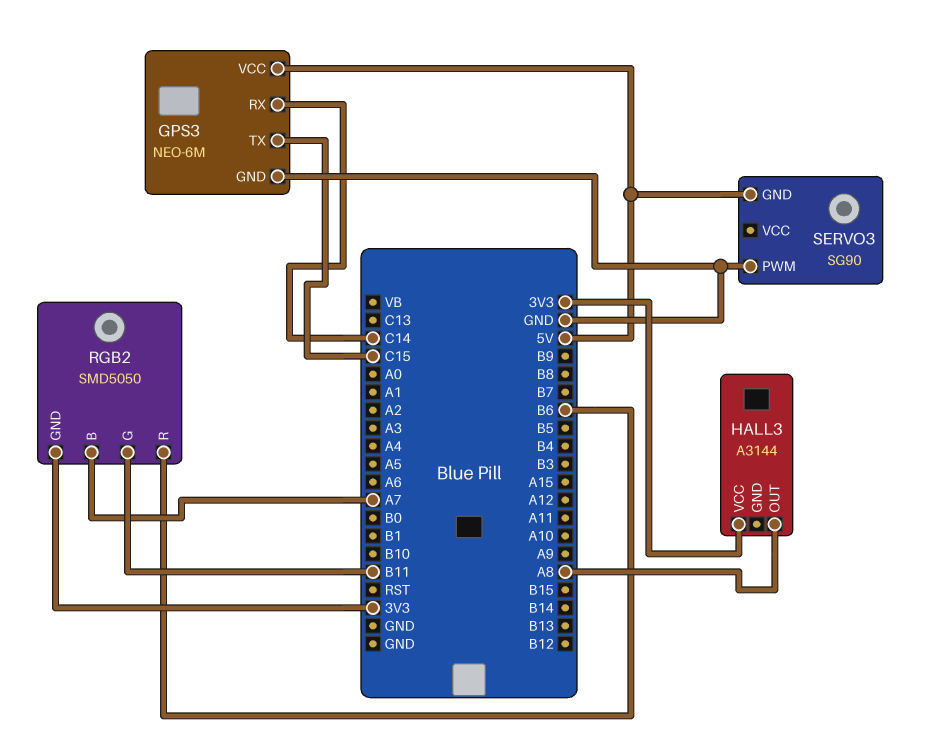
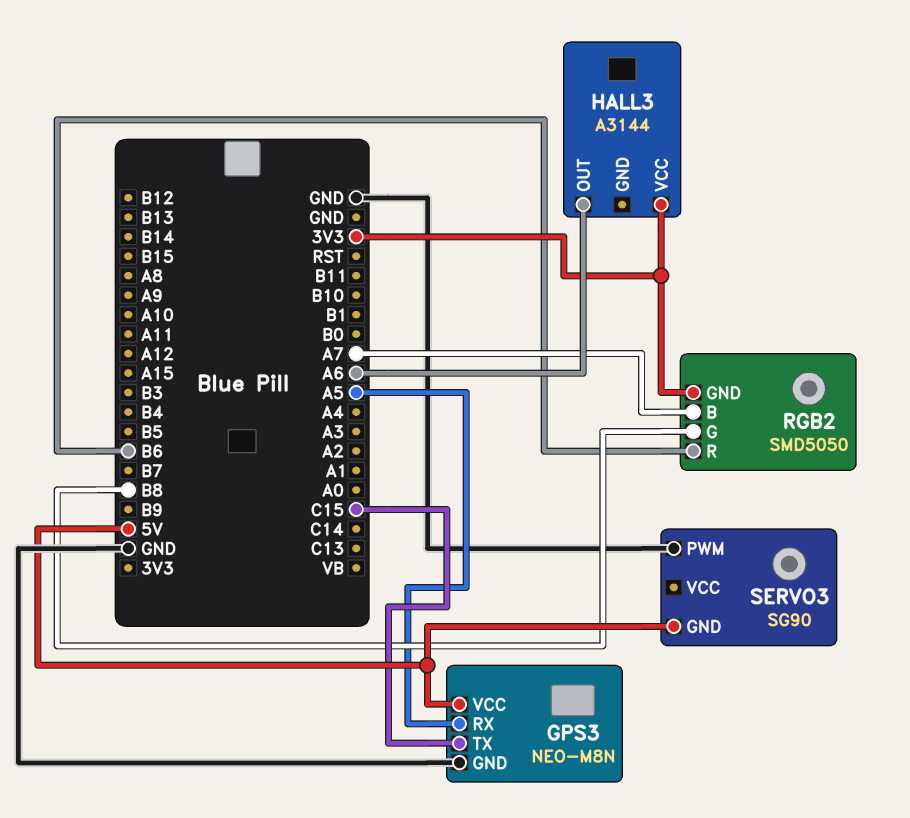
GPS3: NEO-6M -> NEO-M8N
GPS3 pin RX: C14 -> A5
HALL3 pin OUT: A8 -> A6
RGB2 pin G: B11 -> B8

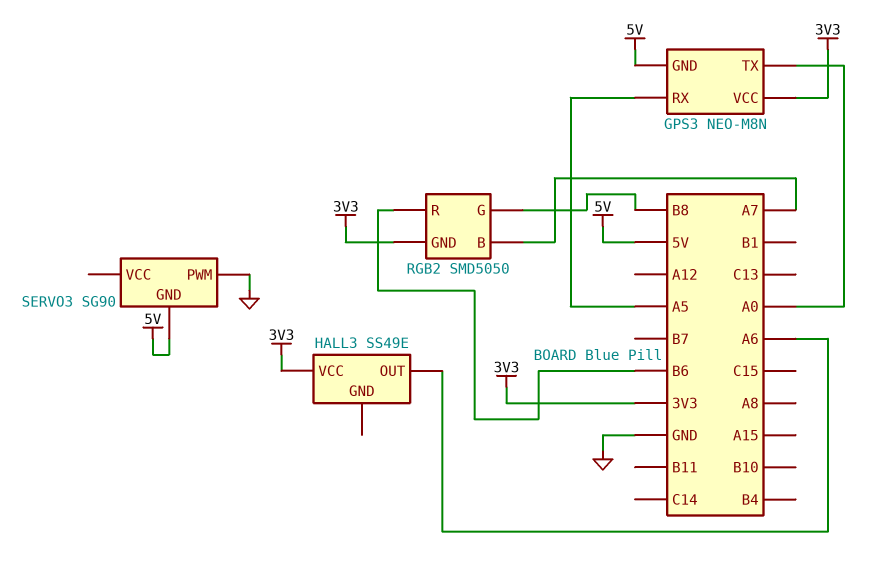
GPS3 pin GND: GND -> 5V
GPS3 pin TX: C15 -> A0
GPS3 pin VCC: 5V -> 3V3
HALL3: A3144 -> SS49E

